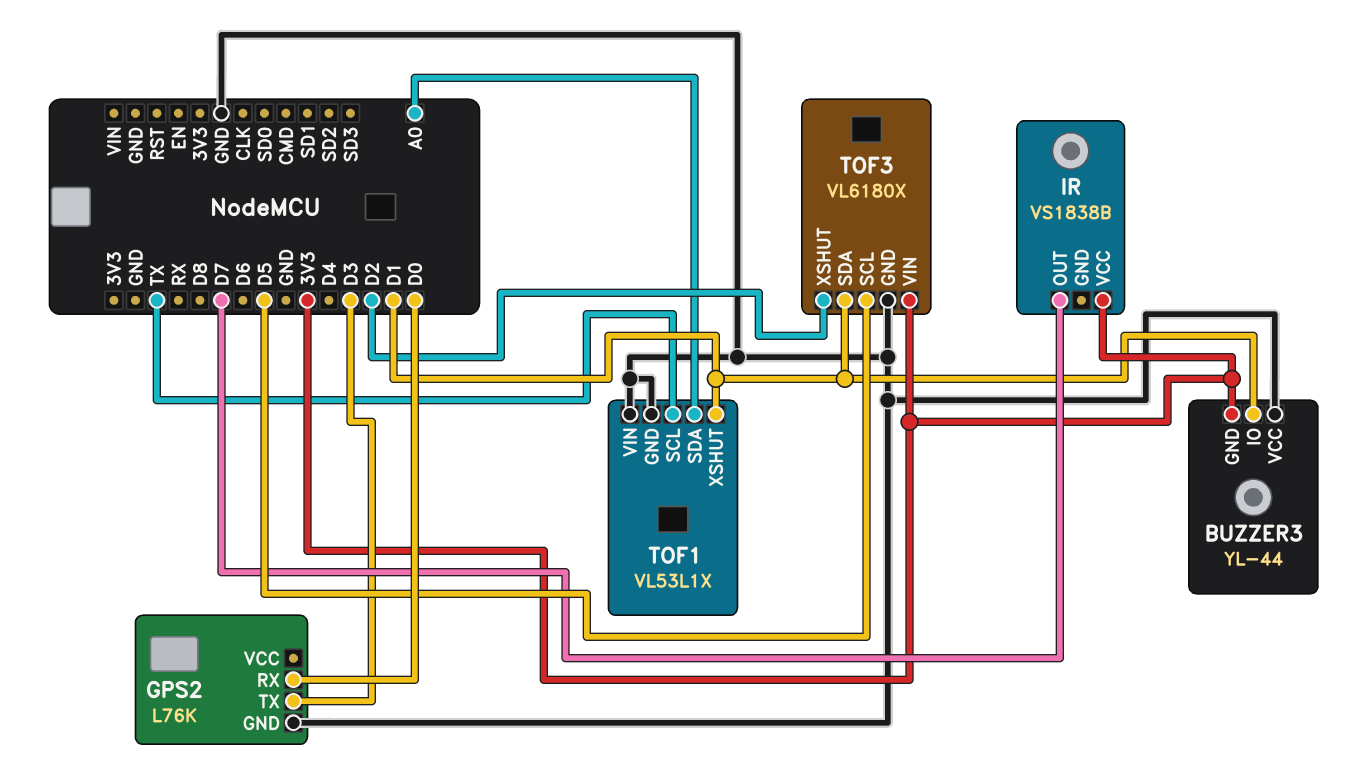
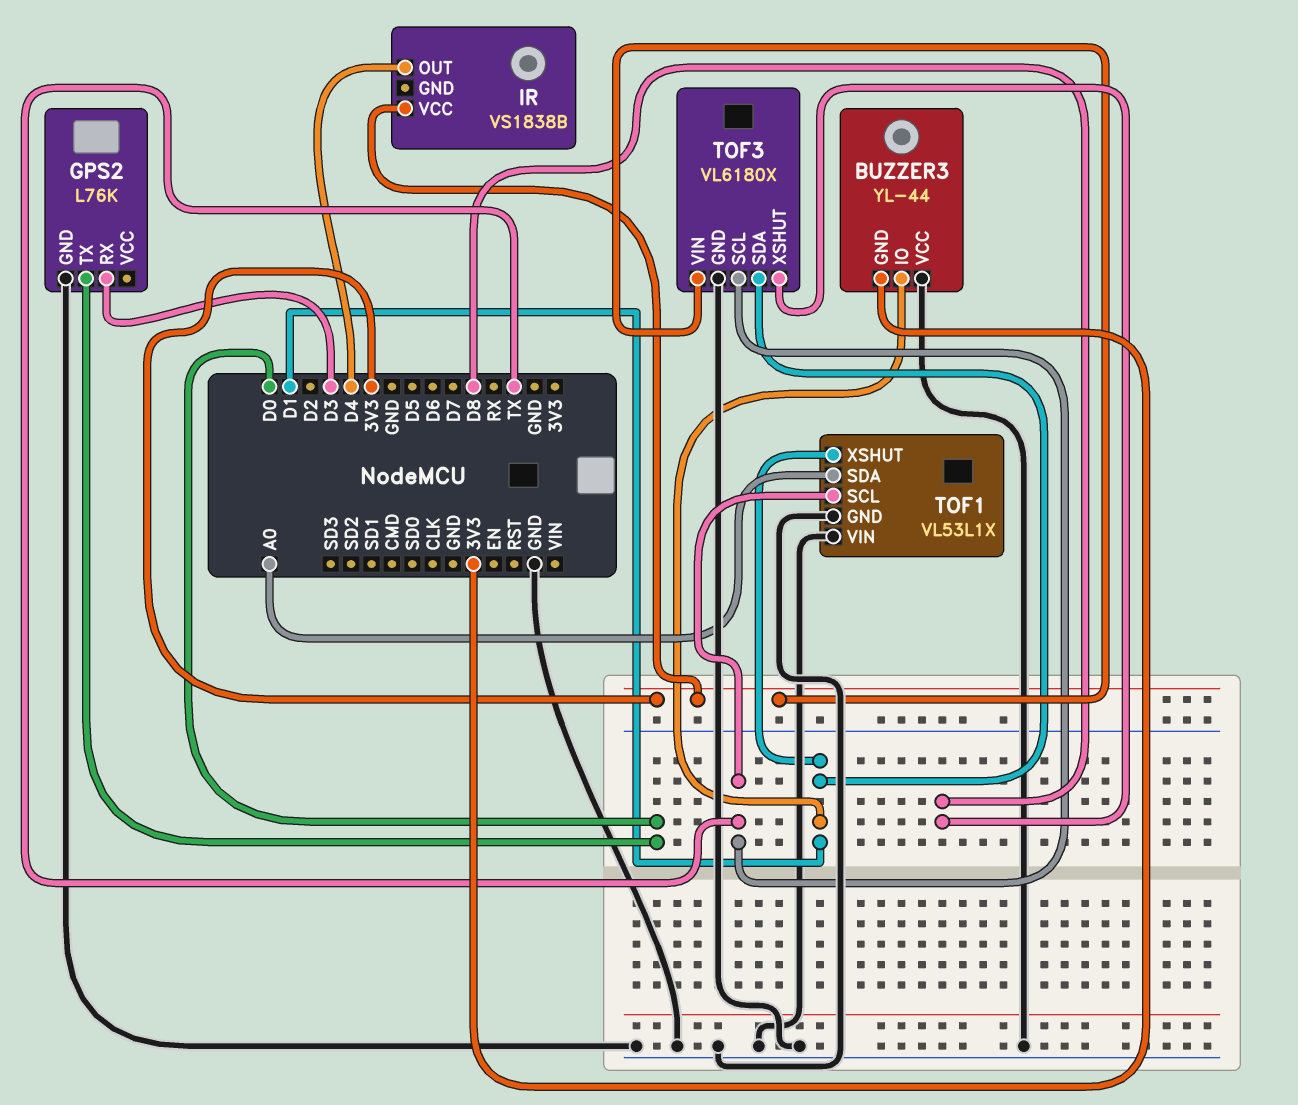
GPS2 pin RX: D0 -> D3
GPS2 pin TX: D3 -> D0
IR pin OUT: D7 -> D4
TOF3 pin SCL: D5 -> TX
TOF3 pin XSHUT: D2 -> D8

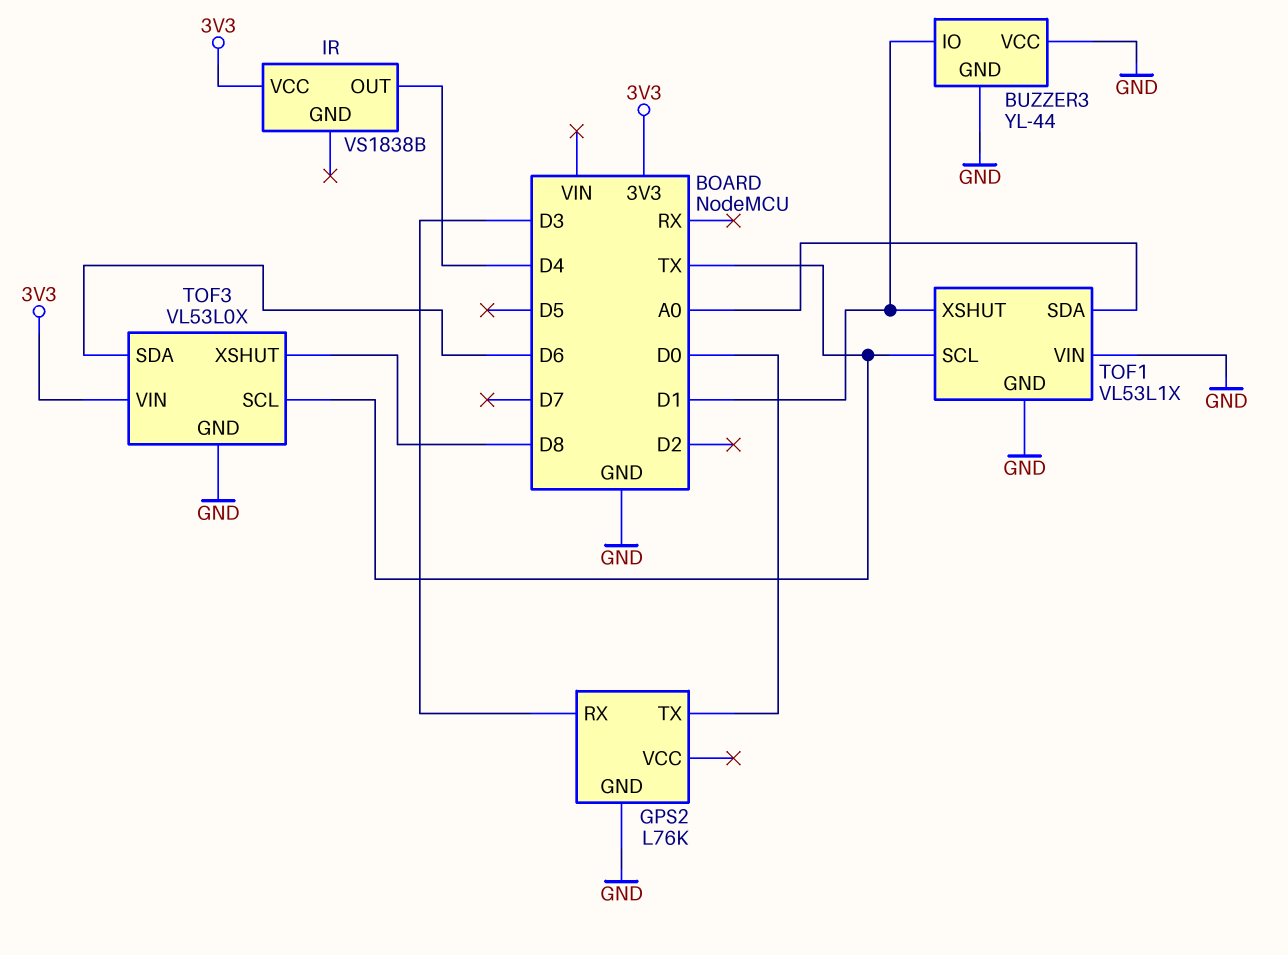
BUZZER3 pin GND: 3V3 -> GND
TOF3: VL6180X -> VL53L0X
TOF3 pin SDA: D1 -> D6

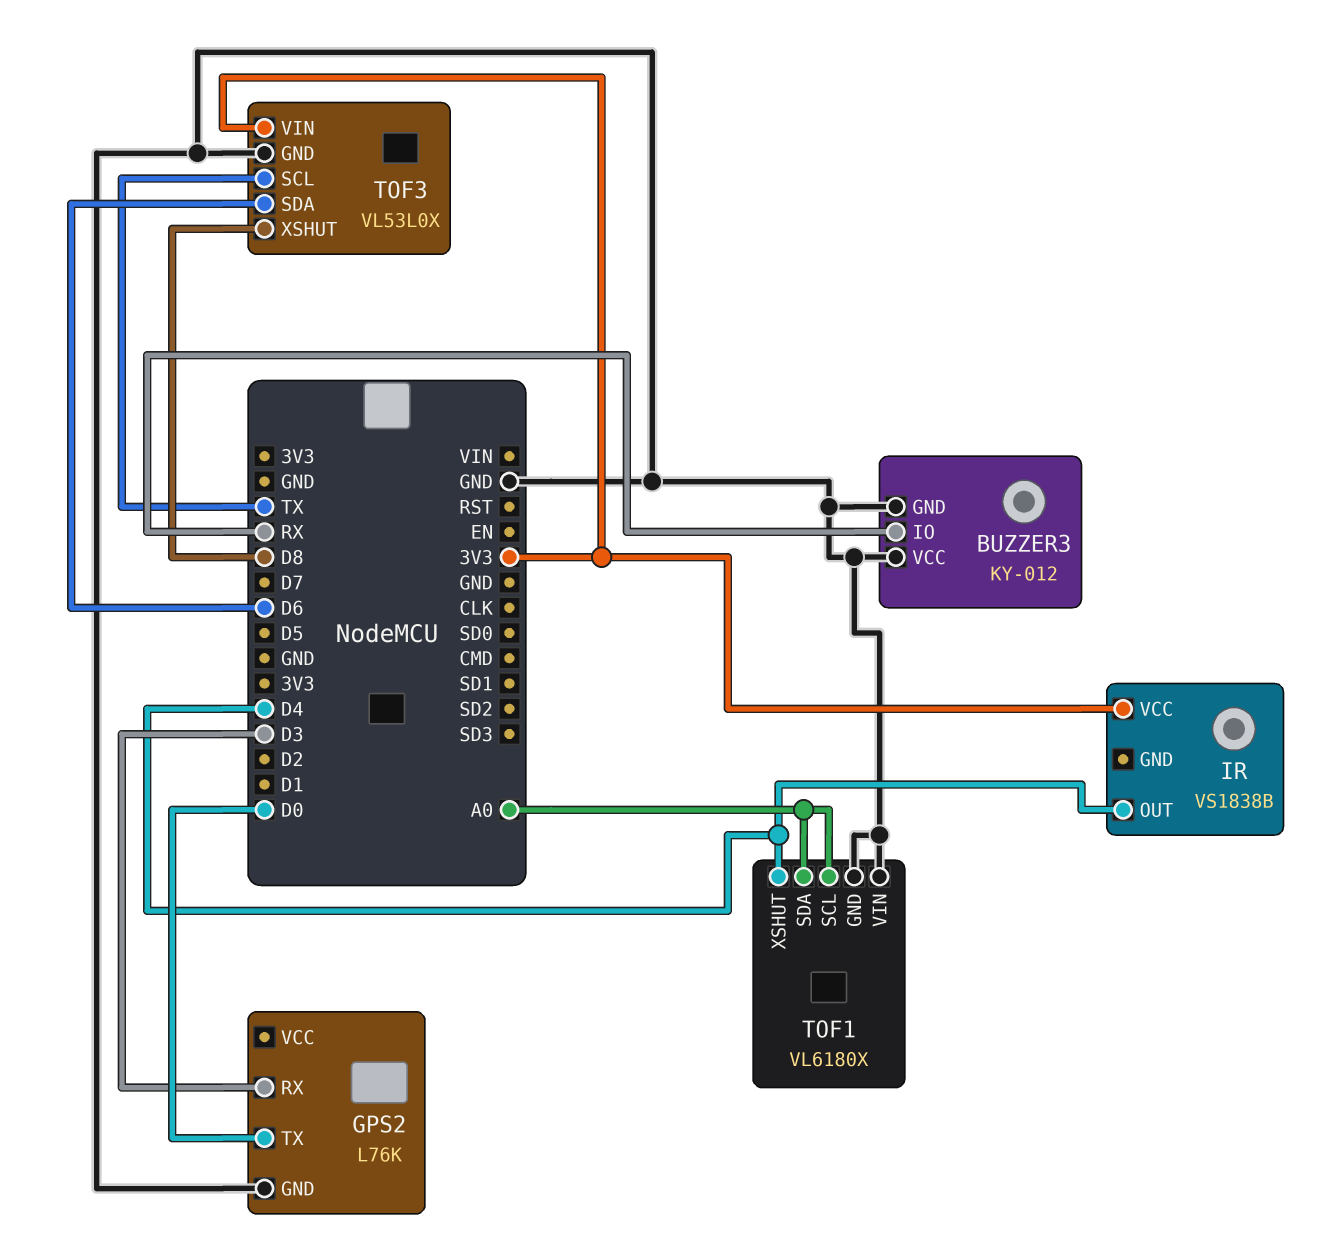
BUZZER3: YL-44 -> KY-012
BUZZER3 pin IO: D1 -> RX
TOF1: VL53L1X -> VL6180X
TOF1 pin SCL: TX -> A0
TOF1 pin XSHUT: D1 -> D4

